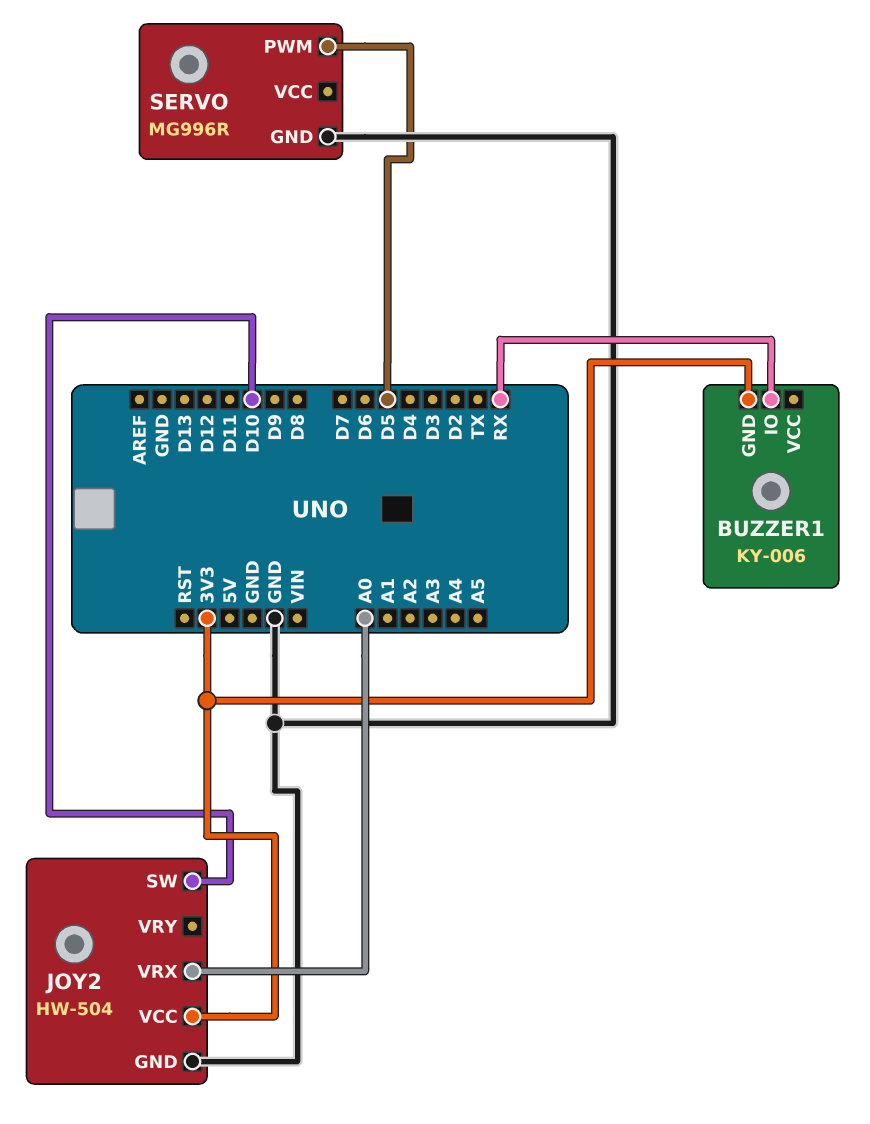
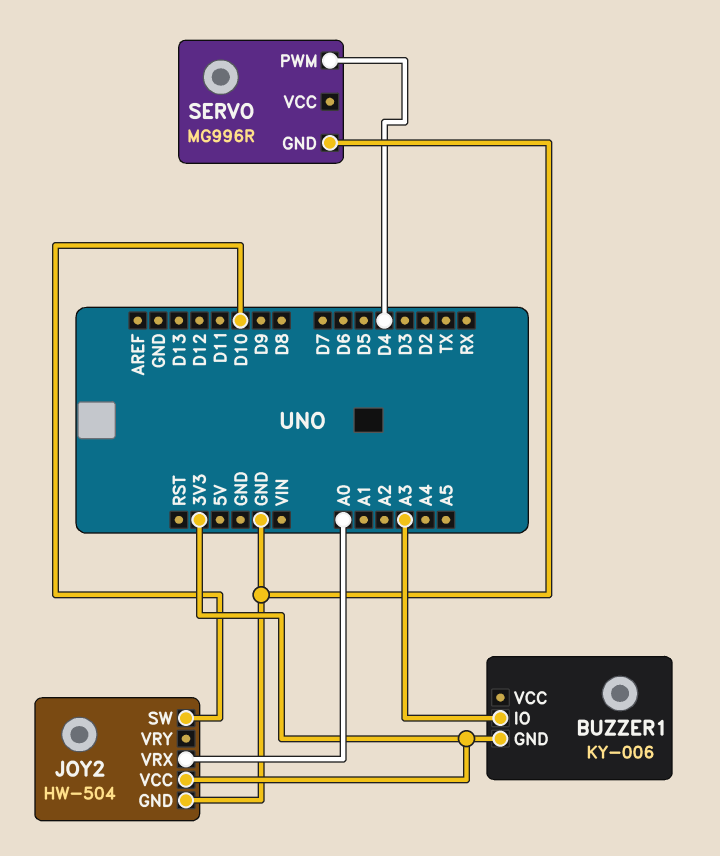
BUZZER1 pin IO: RX -> A3
SERVO pin PWM: D5 -> D4

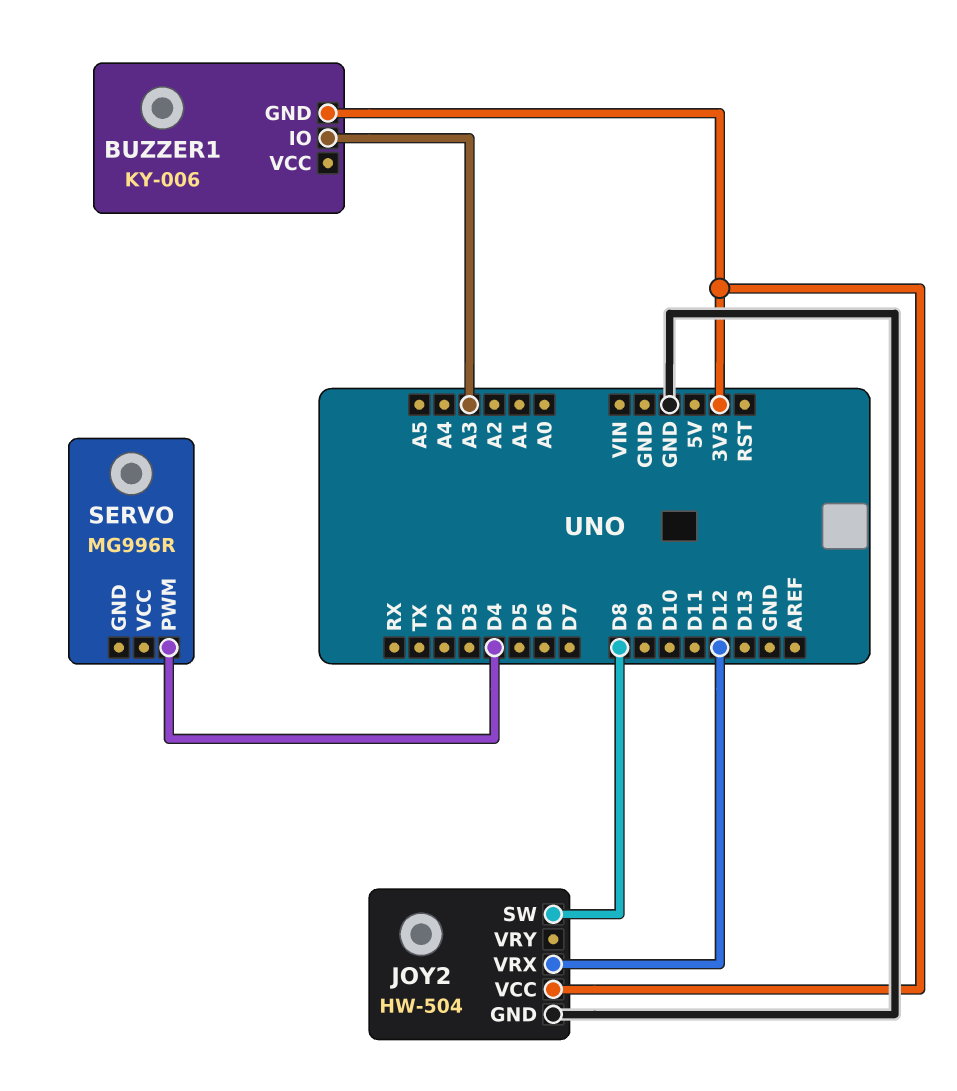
JOY2 pin SW: D10 -> D8
JOY2 pin VRX: A0 -> D12
SERVO pin GND: GND -> none

